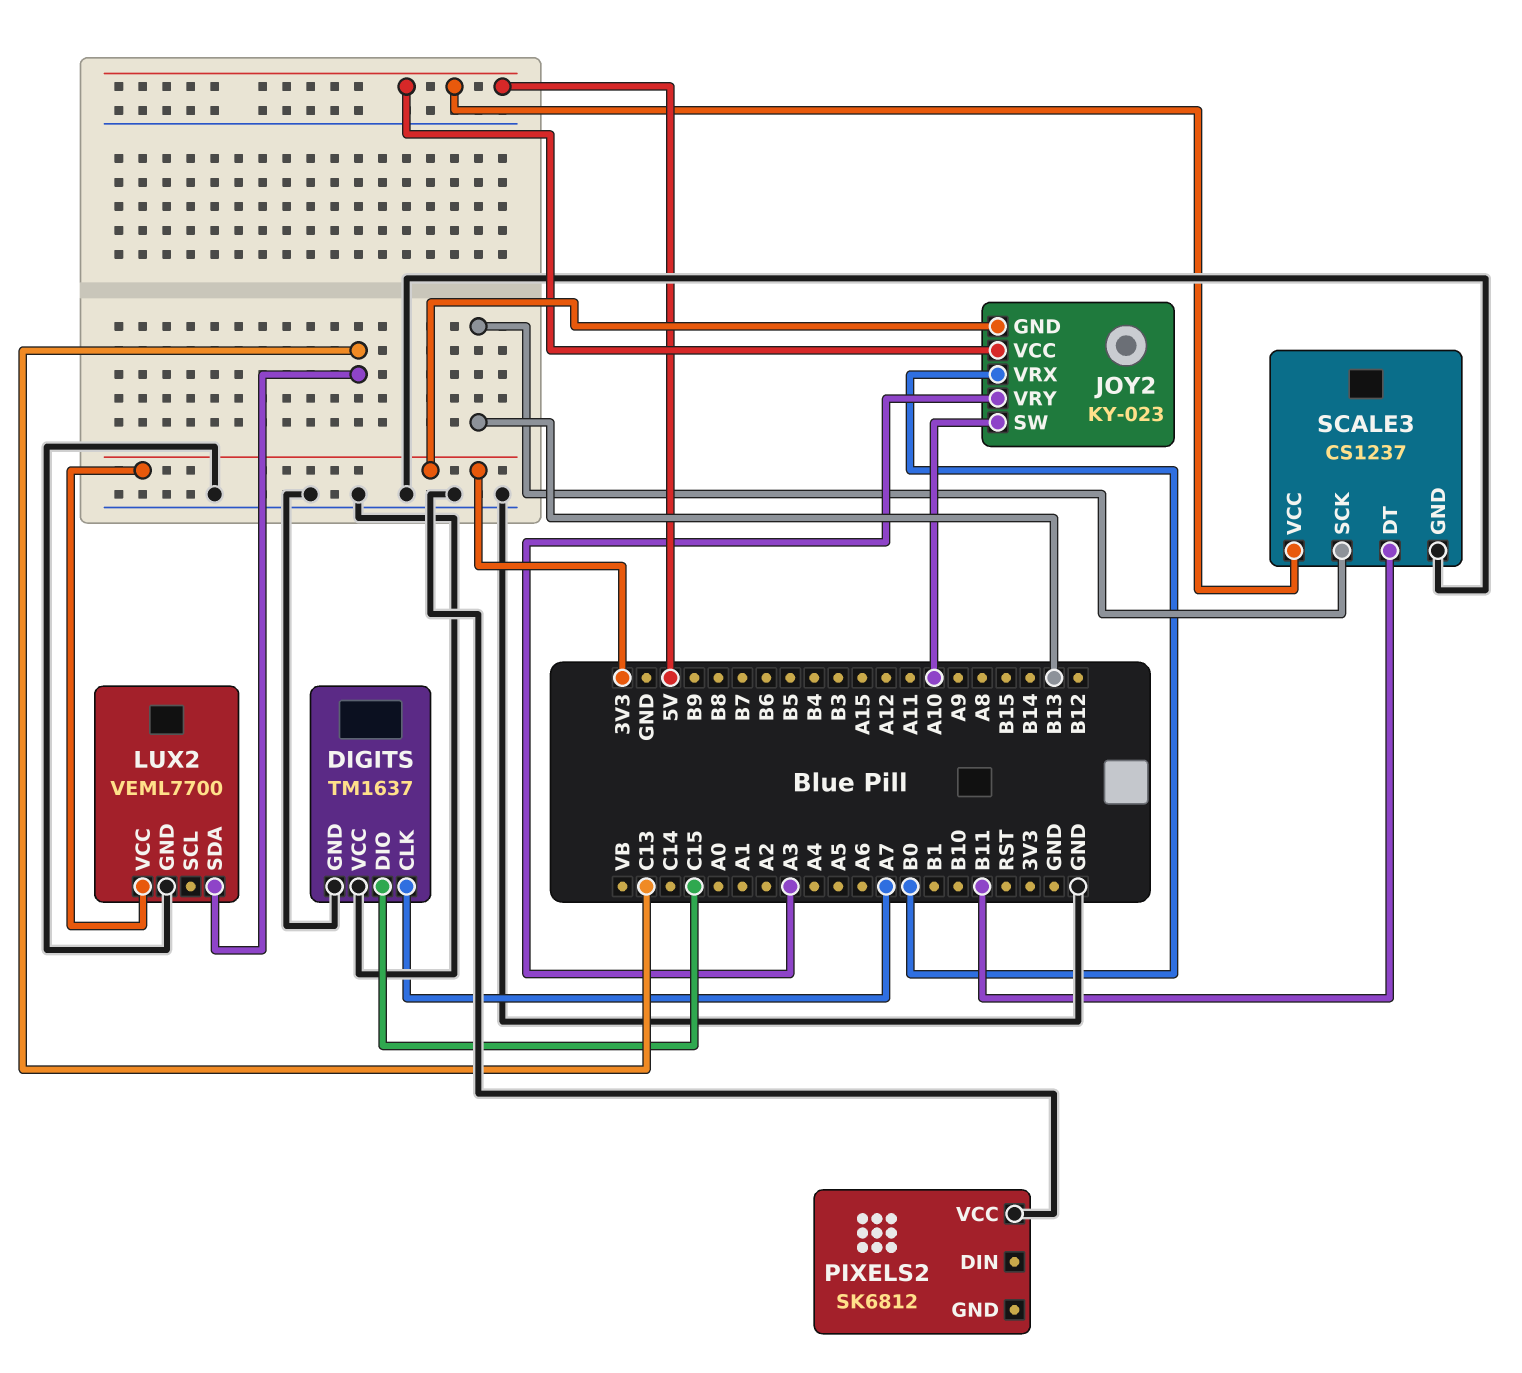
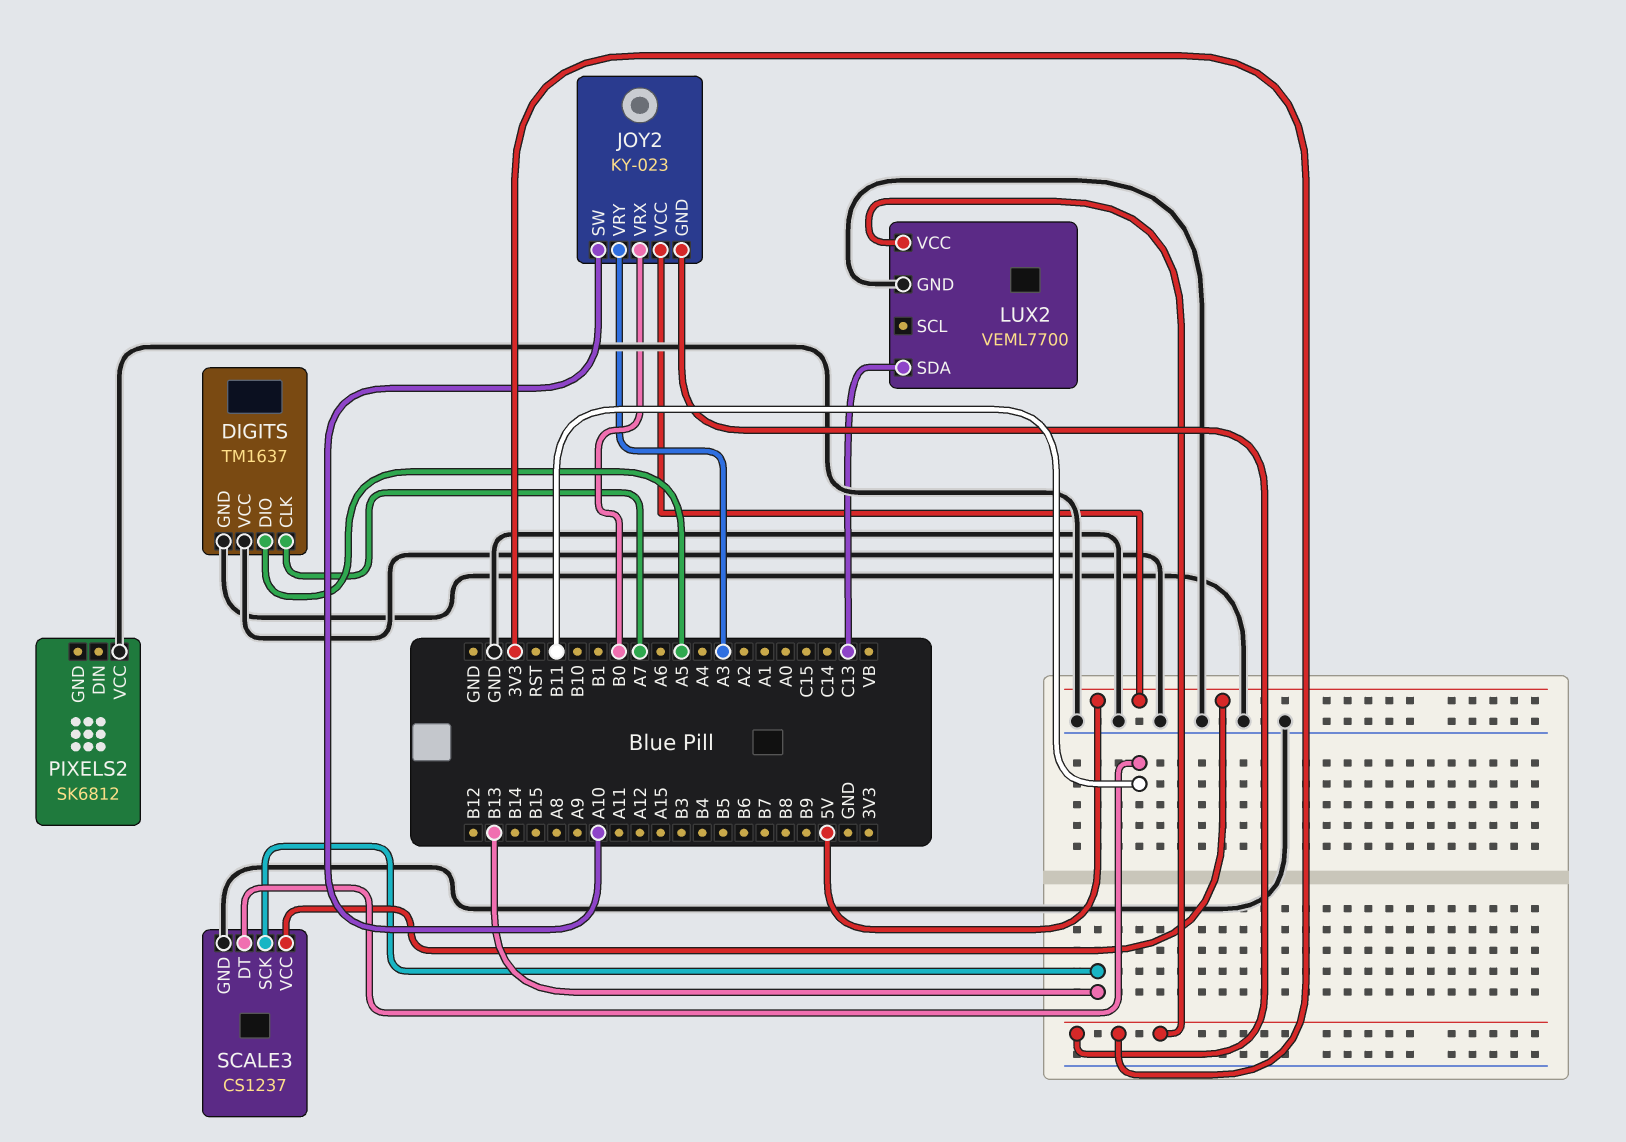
DIGITS pin DIO: C15 -> A5

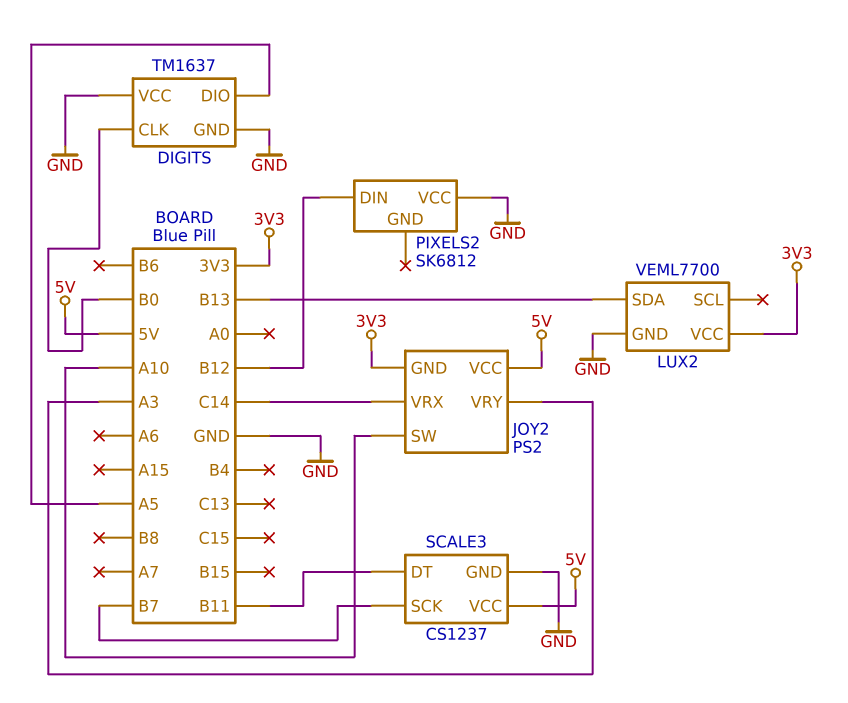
DIGITS pin CLK: A7 -> B0
JOY2: KY-023 -> PS2
JOY2 pin VRX: B0 -> C14
LUX2 pin SDA: C13 -> B13
PIXELS2 pin DIN: none -> B12
SCALE3 pin SCK: B13 -> B7

